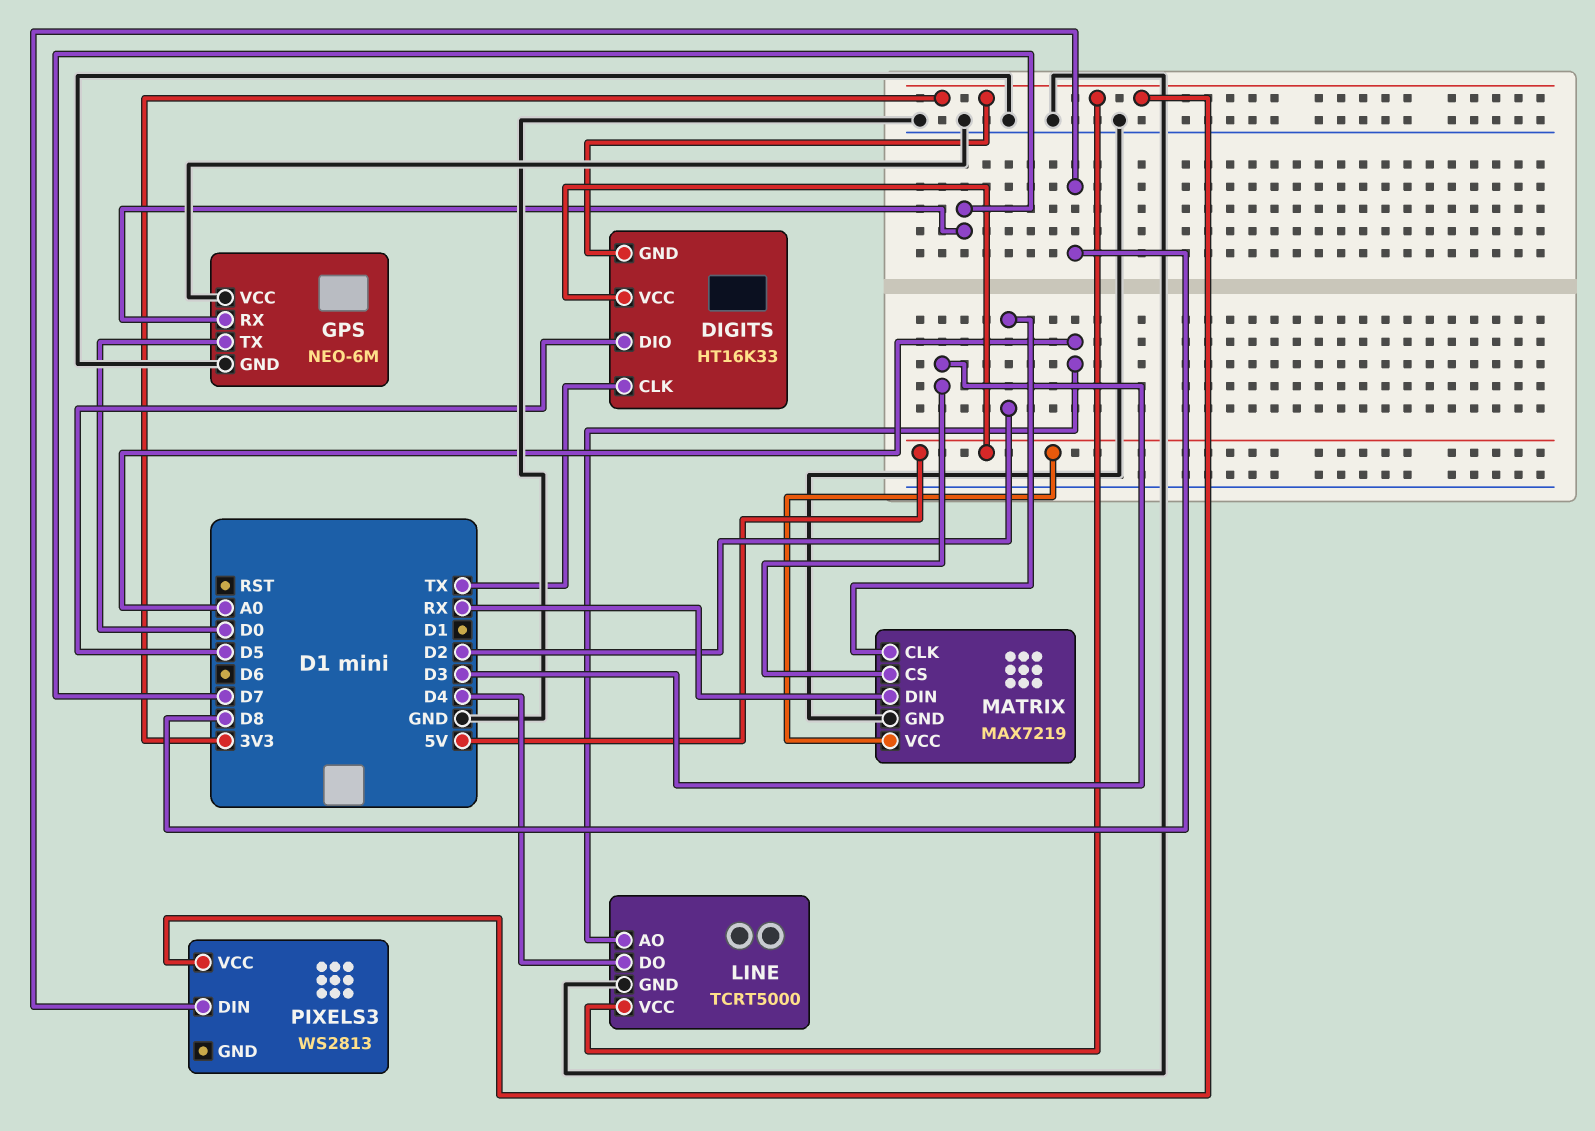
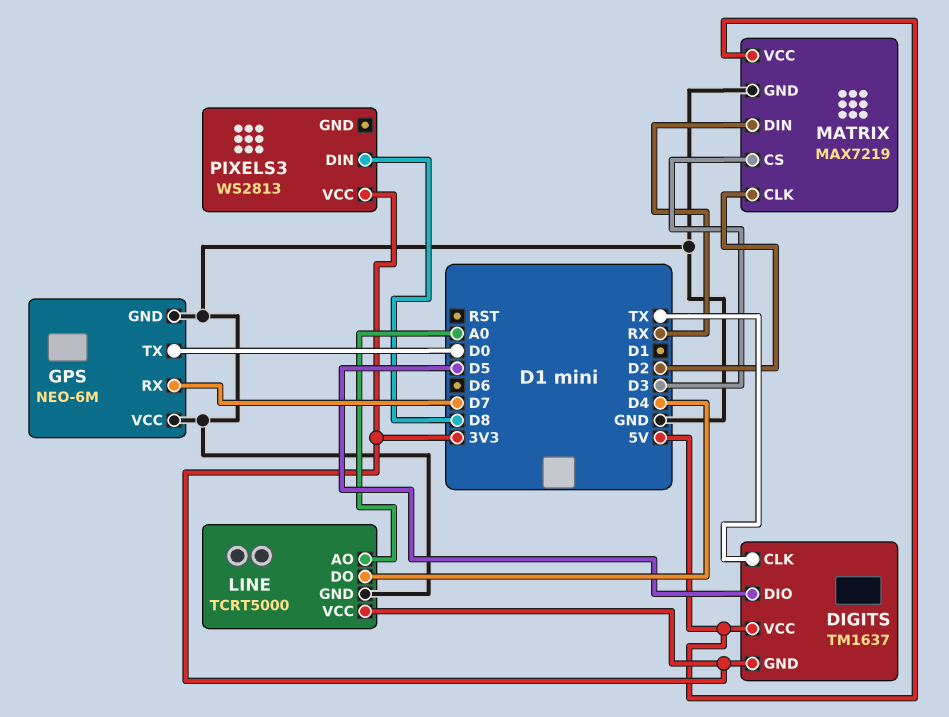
DIGITS: HT16K33 -> TM1637

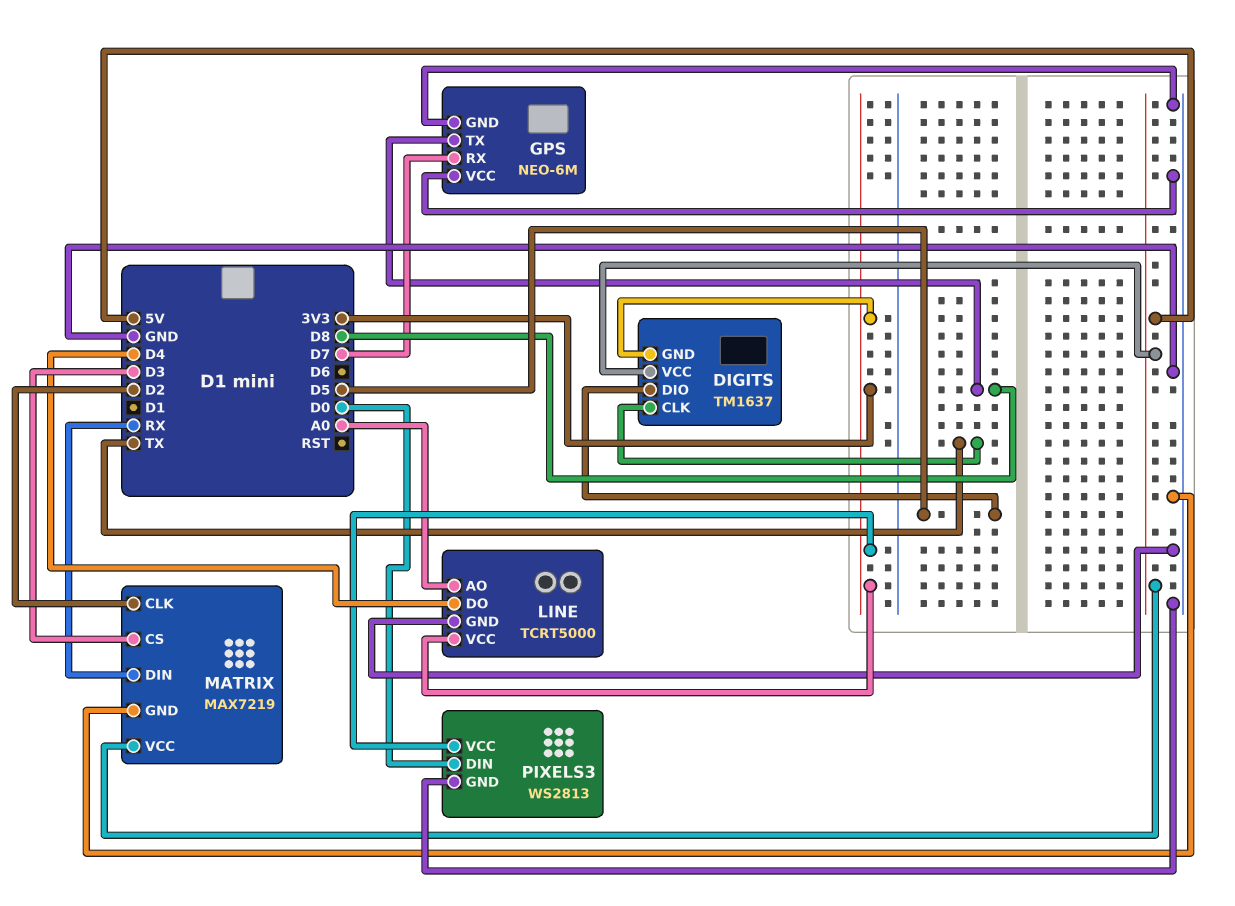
GPS pin TX: D0 -> D8
PIXELS3 pin DIN: D8 -> D0
PIXELS3 pin GND: none -> GND

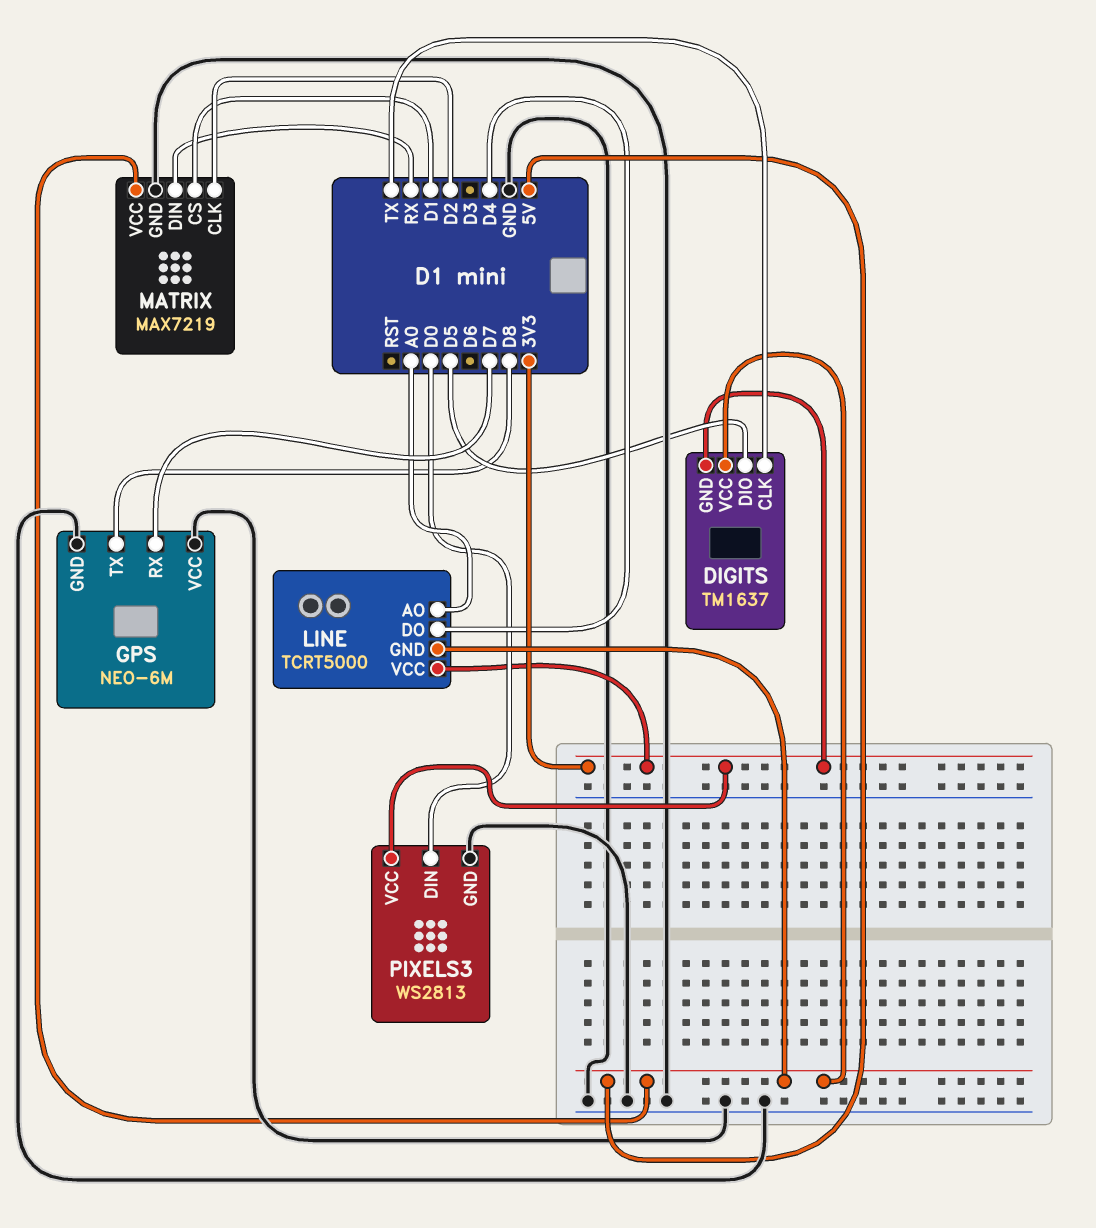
LINE pin GND: GND -> 5V
MATRIX pin CS: D3 -> D1

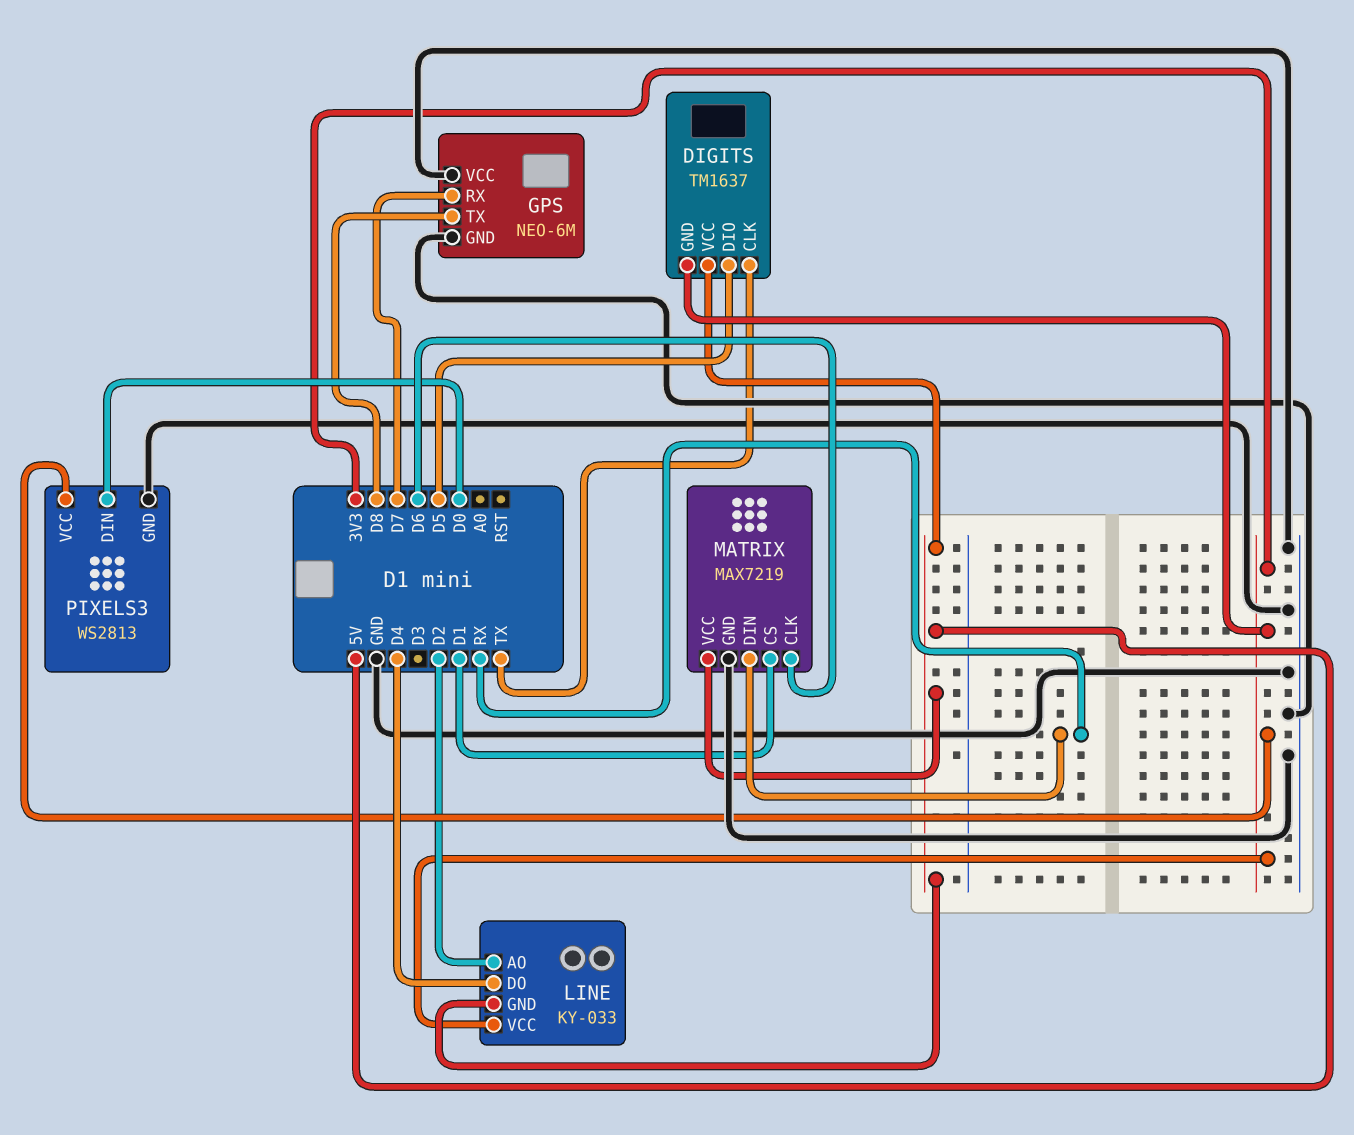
LINE: TCRT5000 -> KY-033
LINE pin AO: A0 -> D2
MATRIX pin CLK: D2 -> D6

